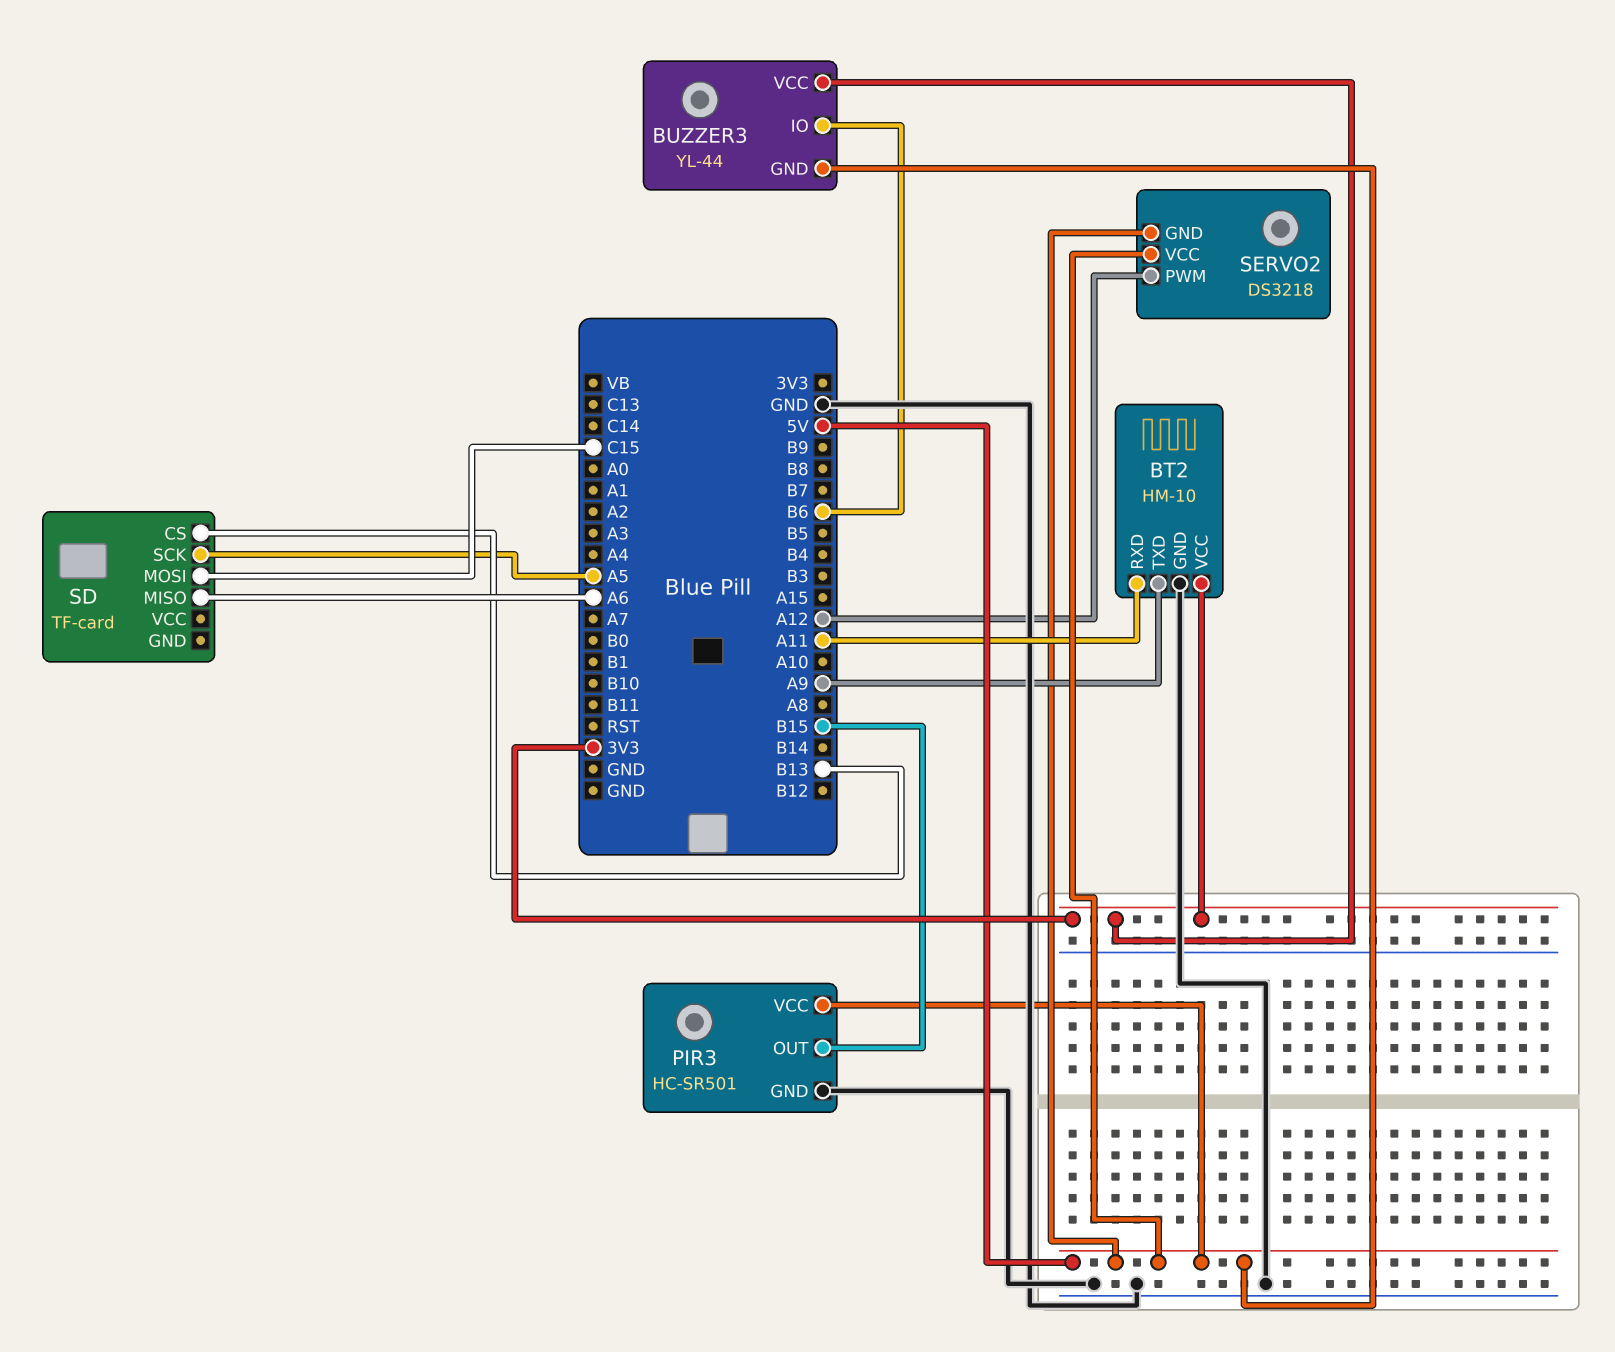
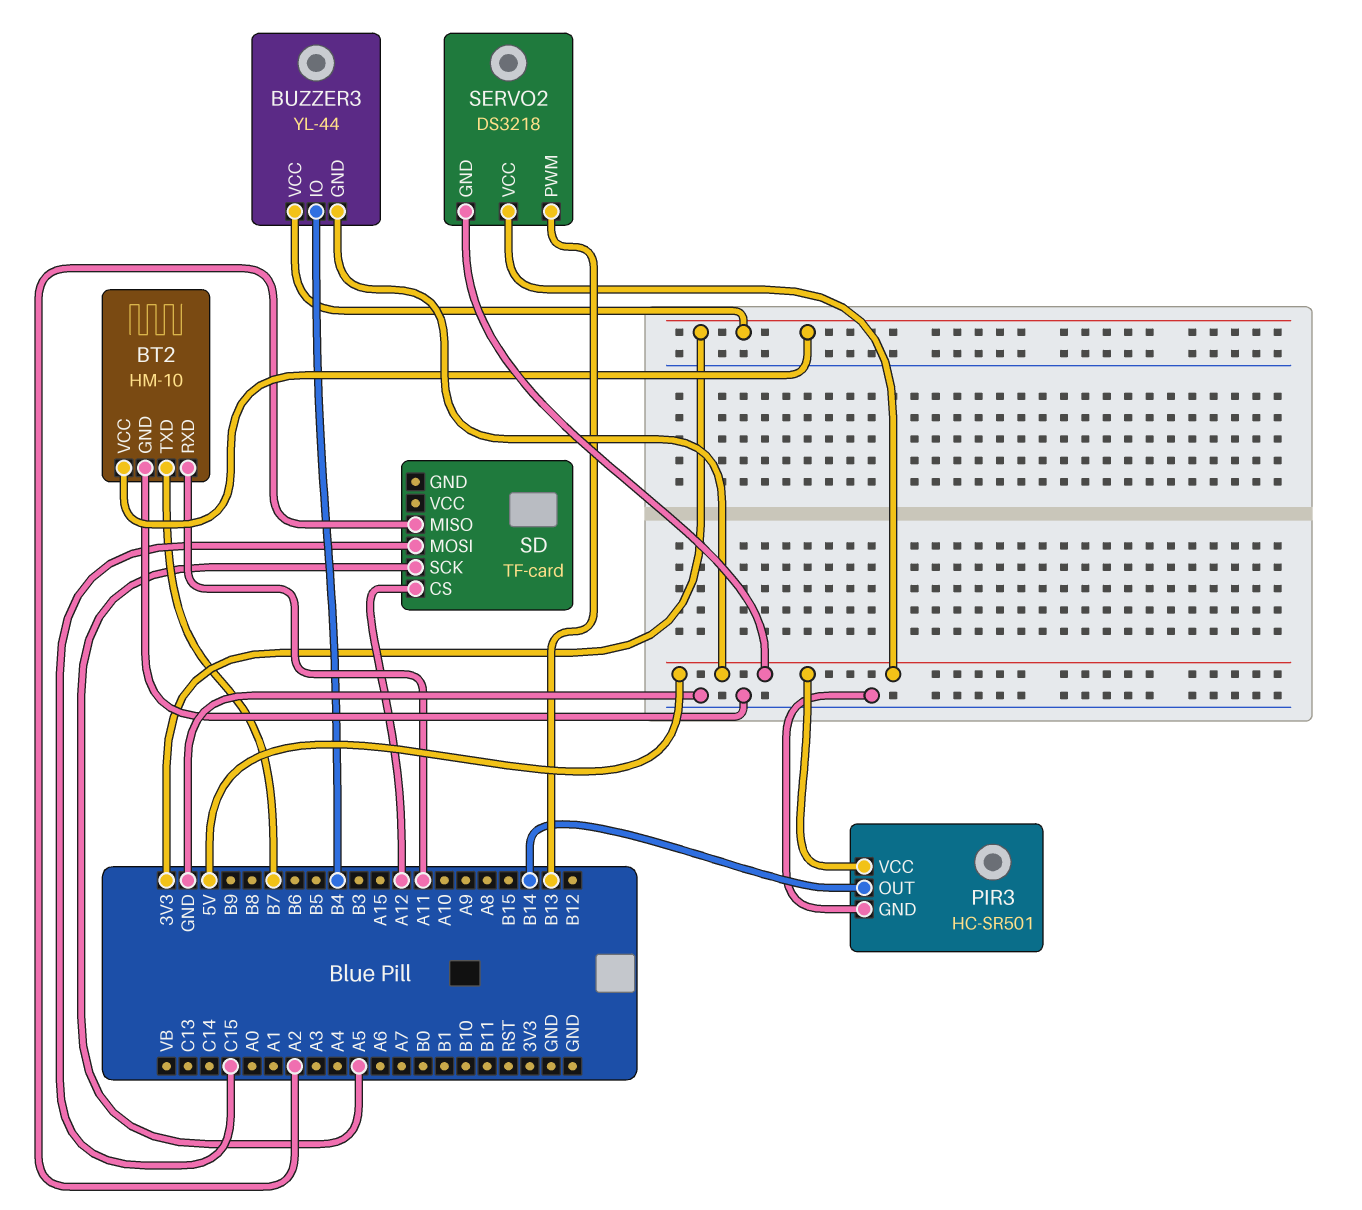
BT2 pin TXD: A9 -> B7
BUZZER3 pin IO: B6 -> B4
PIR3 pin OUT: B15 -> B14
SD pin CS: B13 -> A12
SD pin MISO: A6 -> A2
SERVO2 pin PWM: A12 -> B13

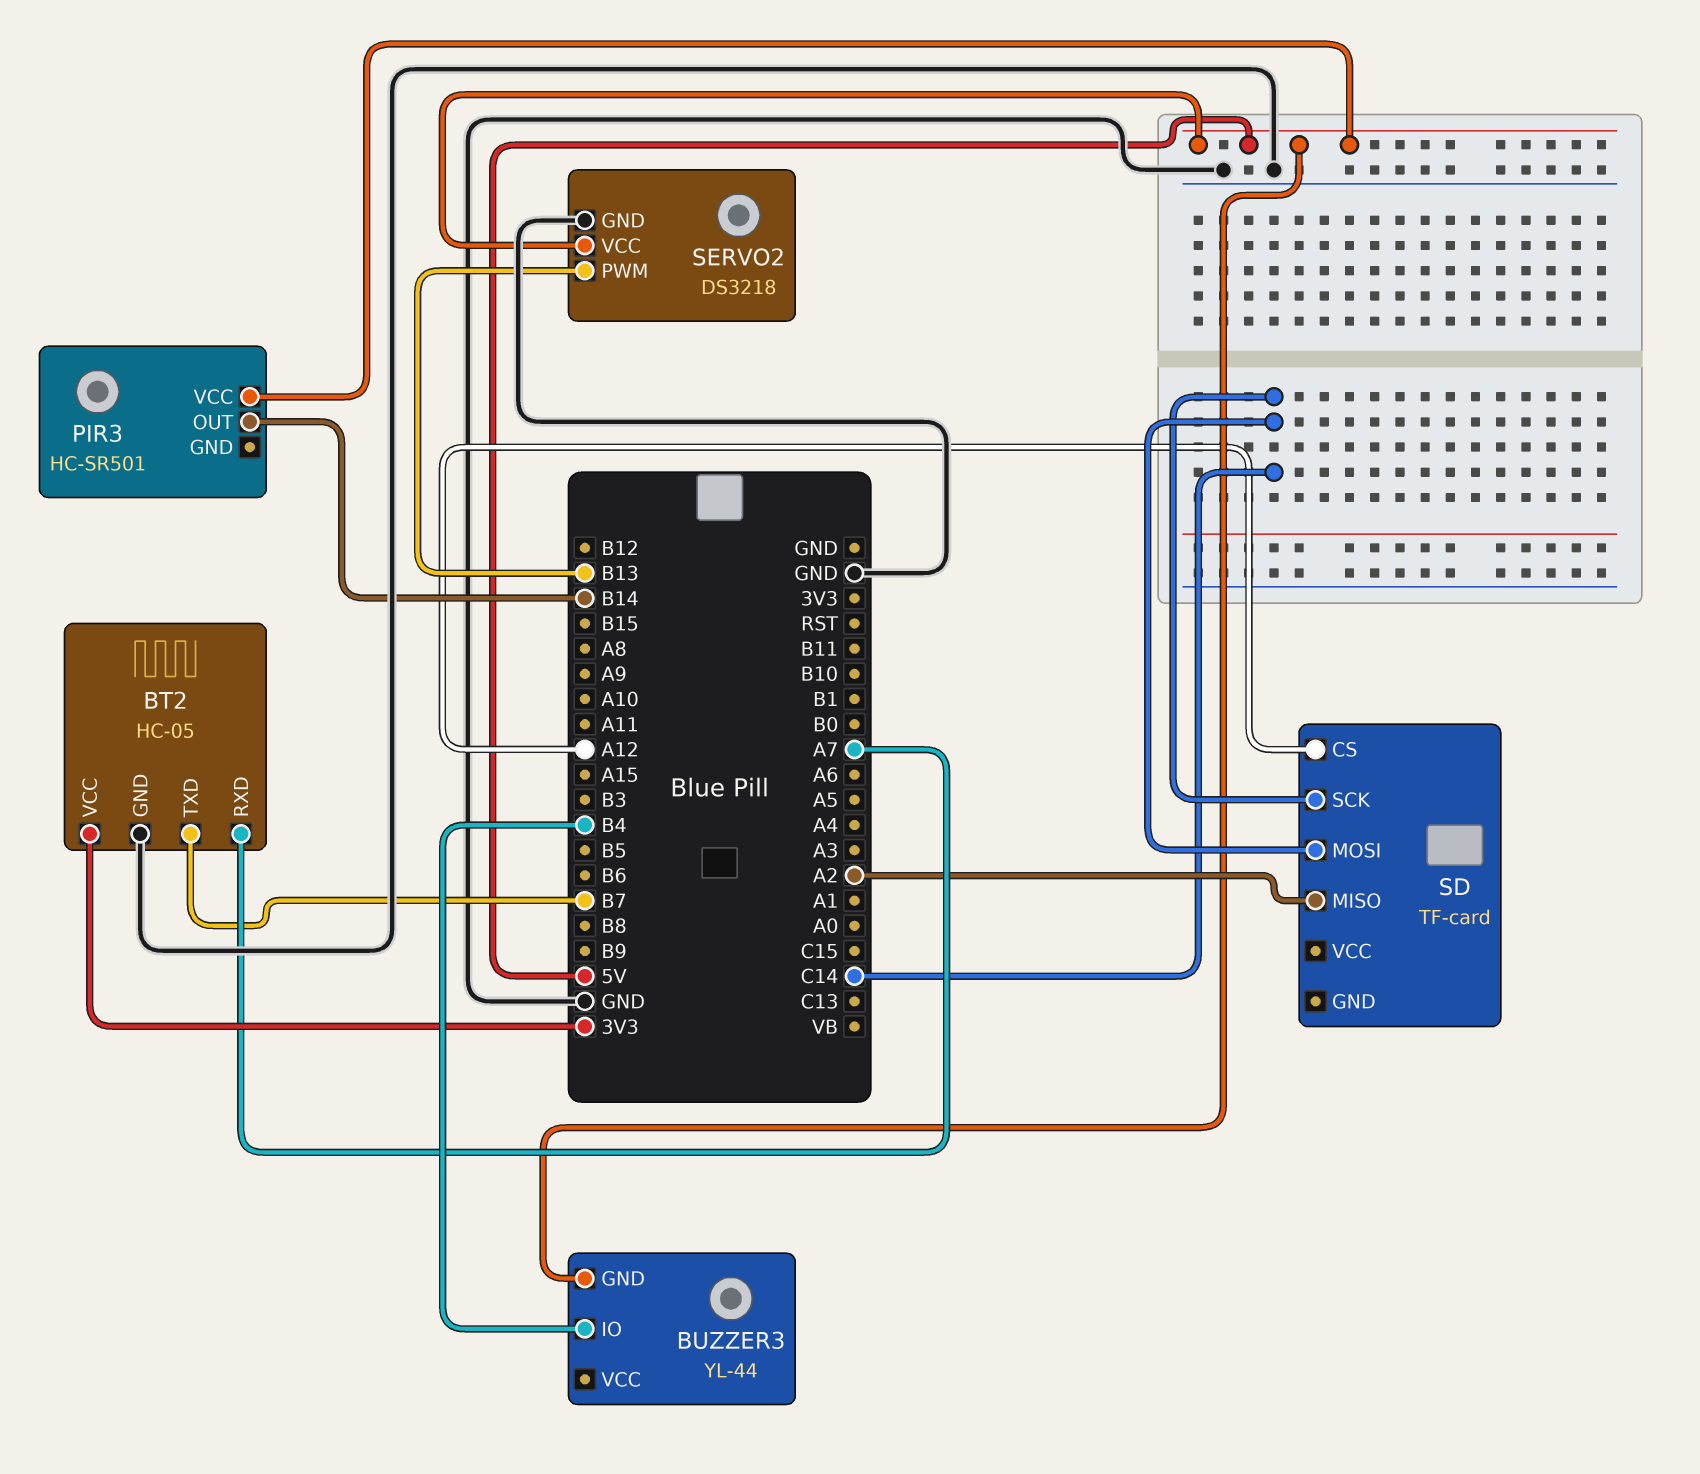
BT2: HM-10 -> HC-05
BT2 pin RXD: A11 -> A7
BUZZER3 pin VCC: 3V3 -> none
PIR3 pin GND: GND -> none
SD pin MOSI: C15 -> C14
SD pin SCK: A5 -> C14
SERVO2 pin GND: 5V -> GND

